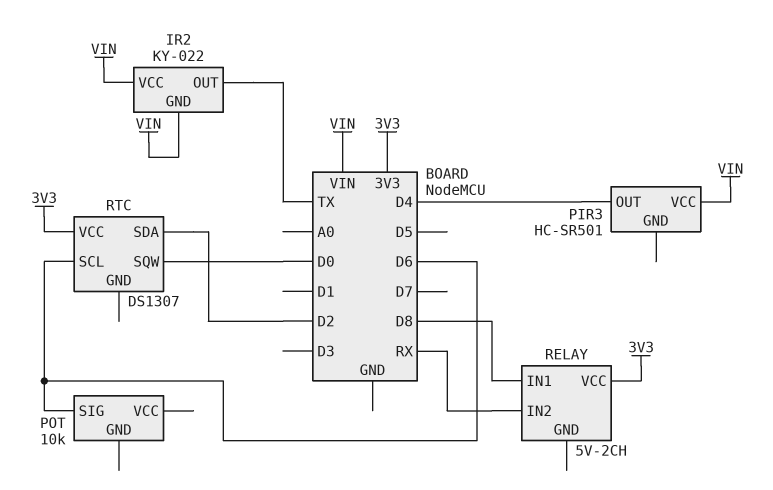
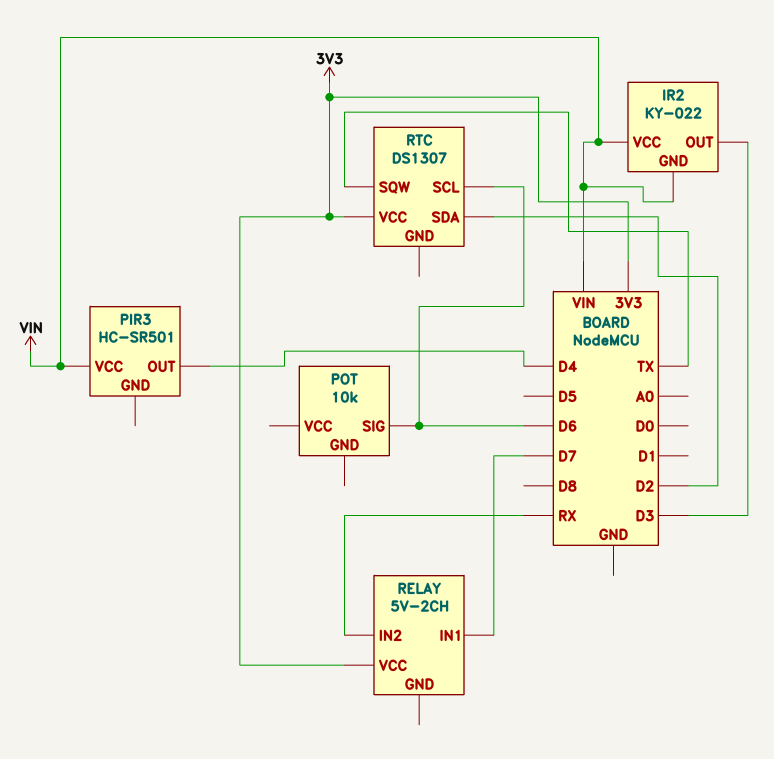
IR2 pin OUT: TX -> D3
RELAY pin IN1: D8 -> D7
RTC pin SQW: D0 -> TX

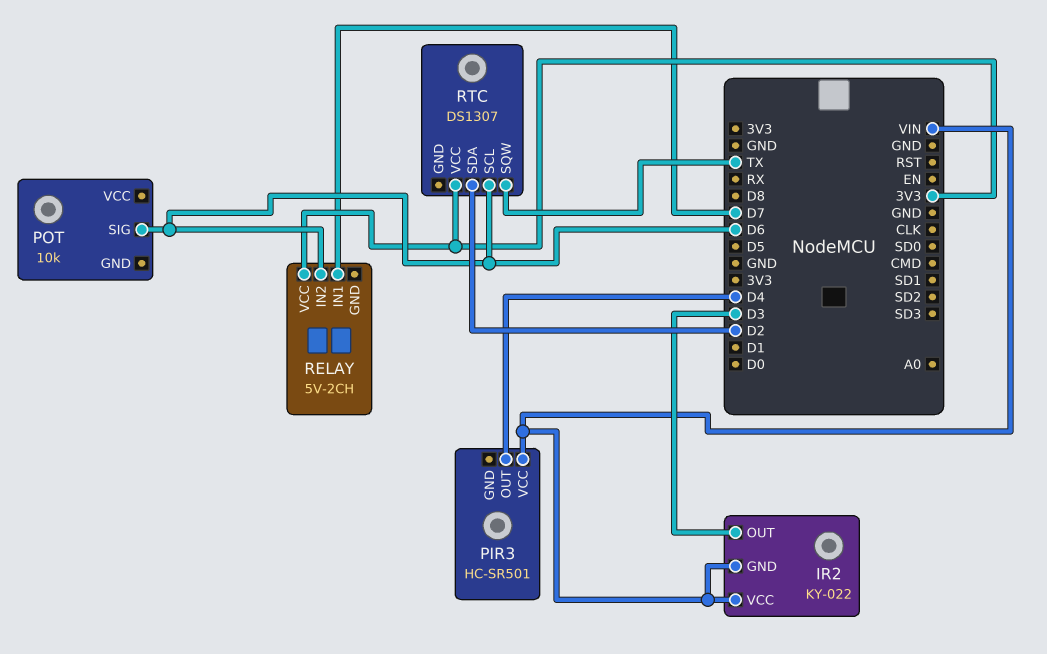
RELAY pin IN2: RX -> D6

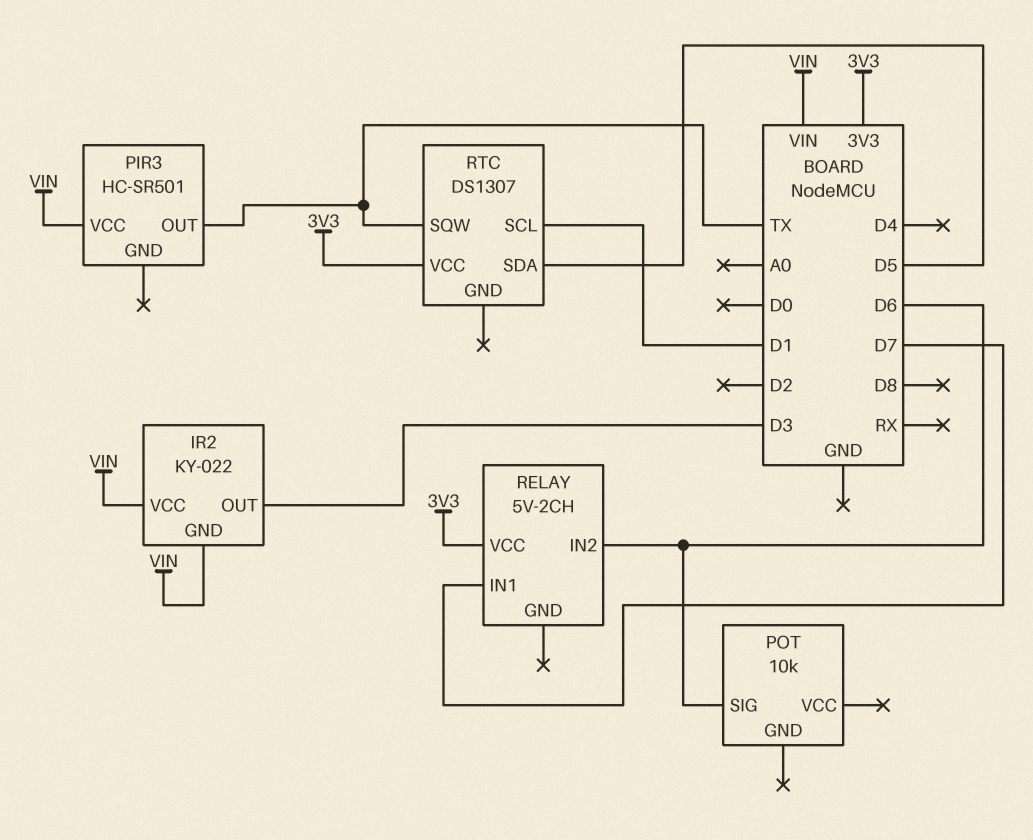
PIR3 pin OUT: D4 -> TX
RTC pin SCL: D6 -> D1
RTC pin SDA: D2 -> D5

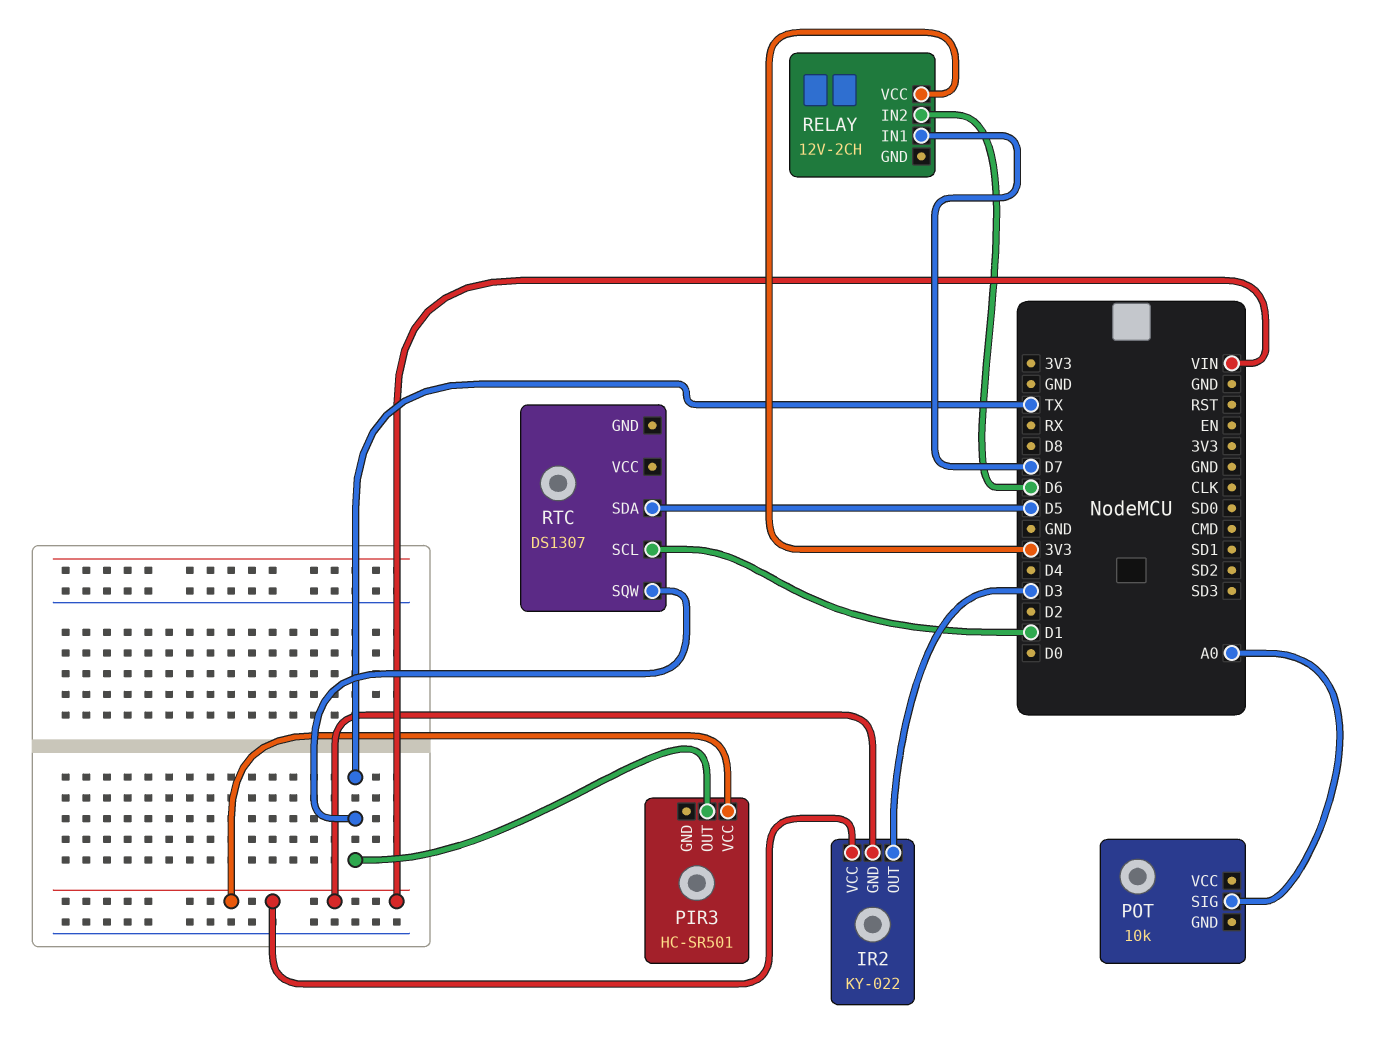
POT pin SIG: D6 -> A0
RELAY: 5V-2CH -> 12V-2CH
RTC pin VCC: 3V3 -> none

